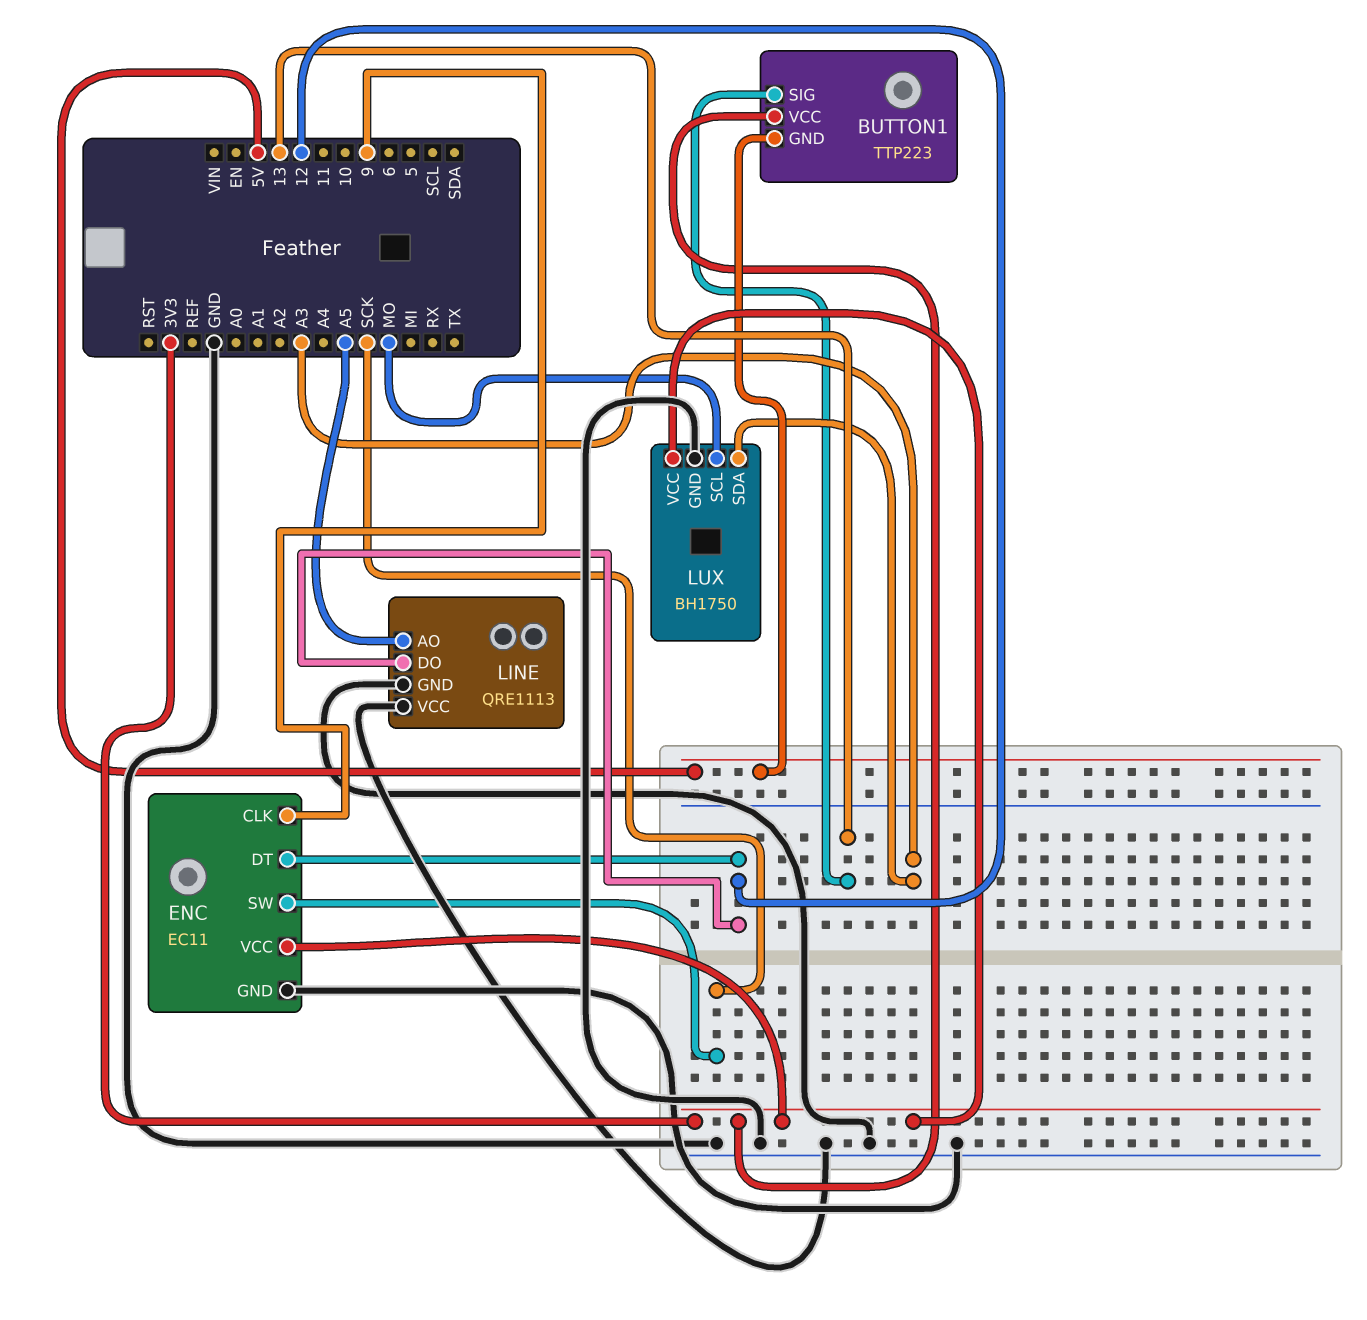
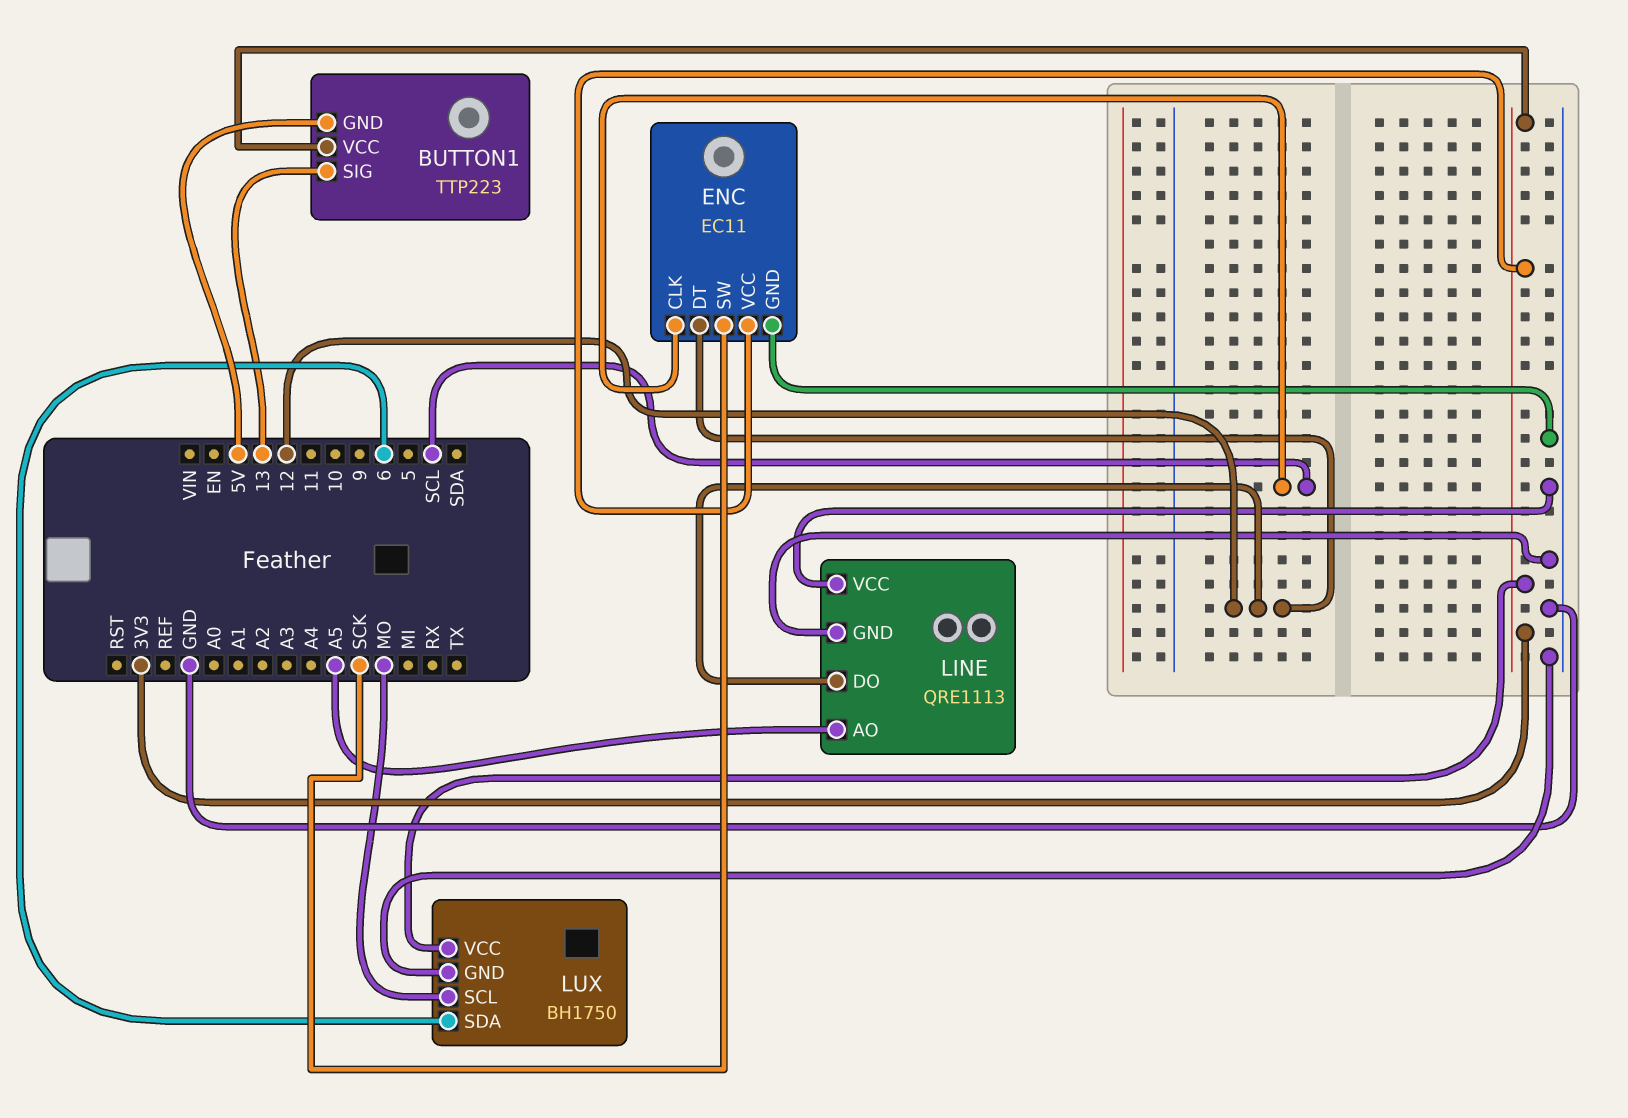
ENC pin CLK: 9 -> SCL
LUX pin SDA: A3 -> 6

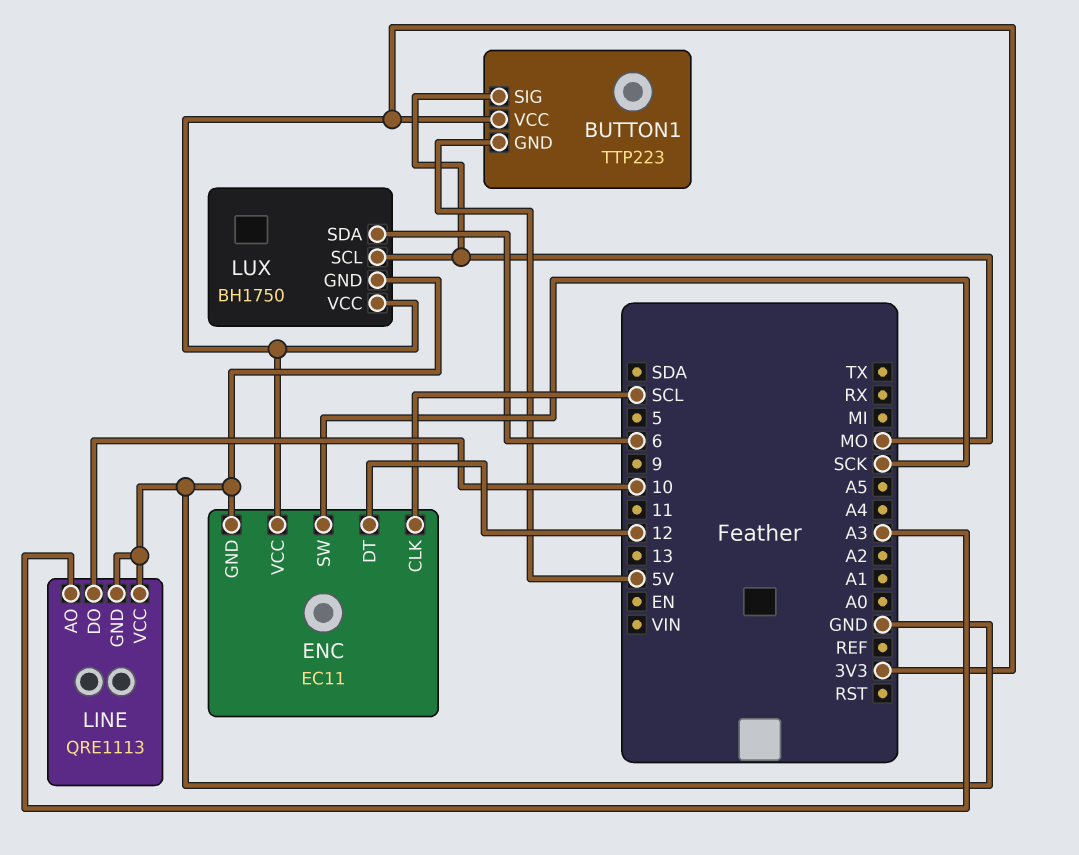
BUTTON1 pin SIG: 13 -> MO
LINE pin AO: A5 -> A3
LINE pin DO: 12 -> 10

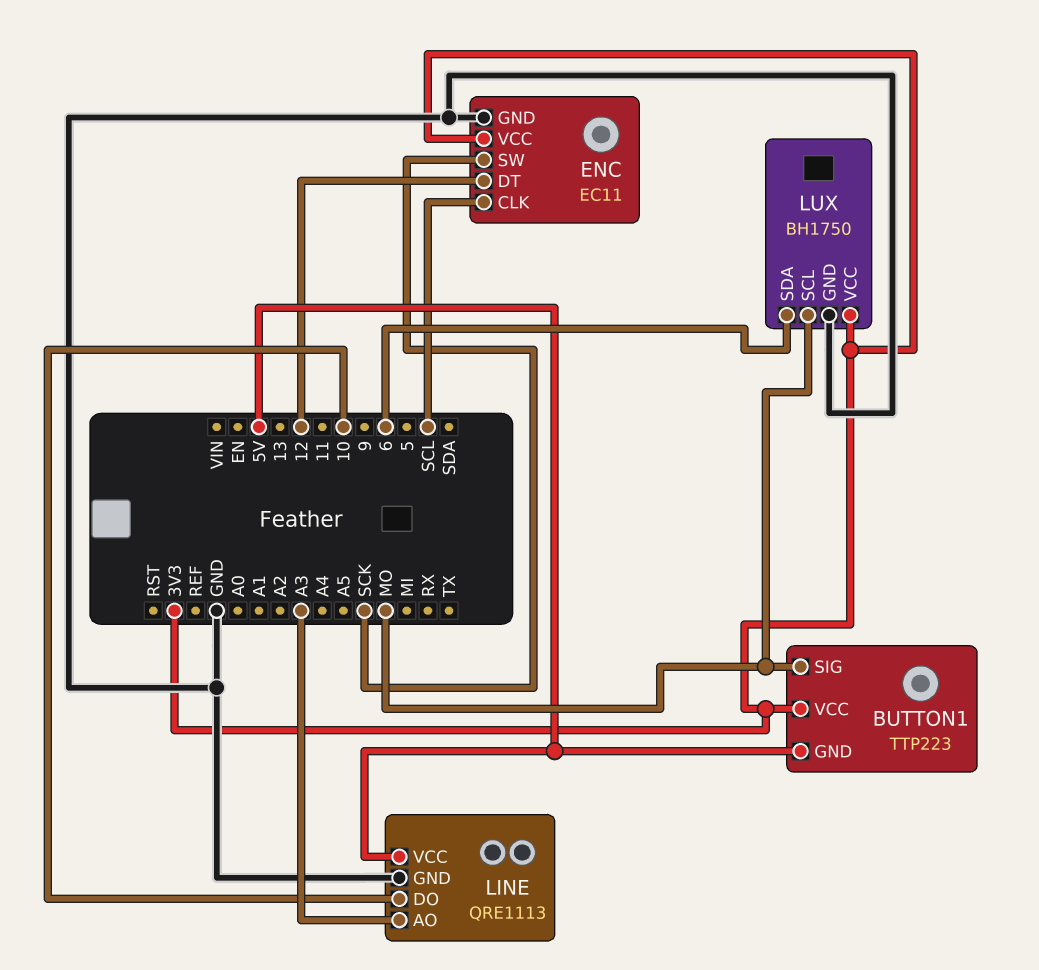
LINE pin VCC: GND -> 5V

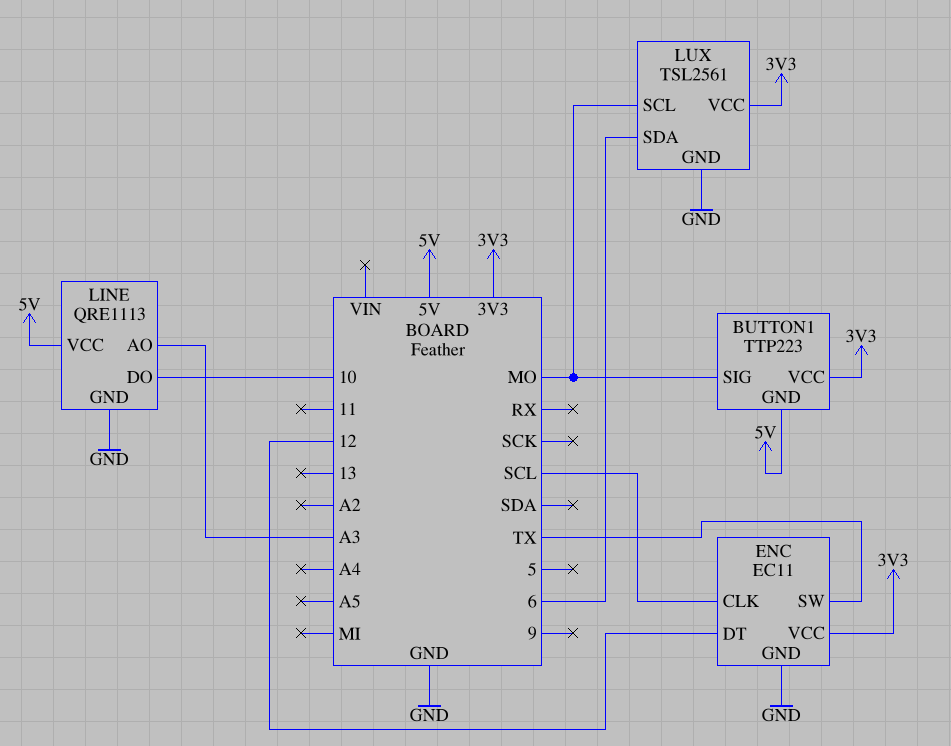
ENC pin SW: SCK -> TX
LUX: BH1750 -> TSL2561

